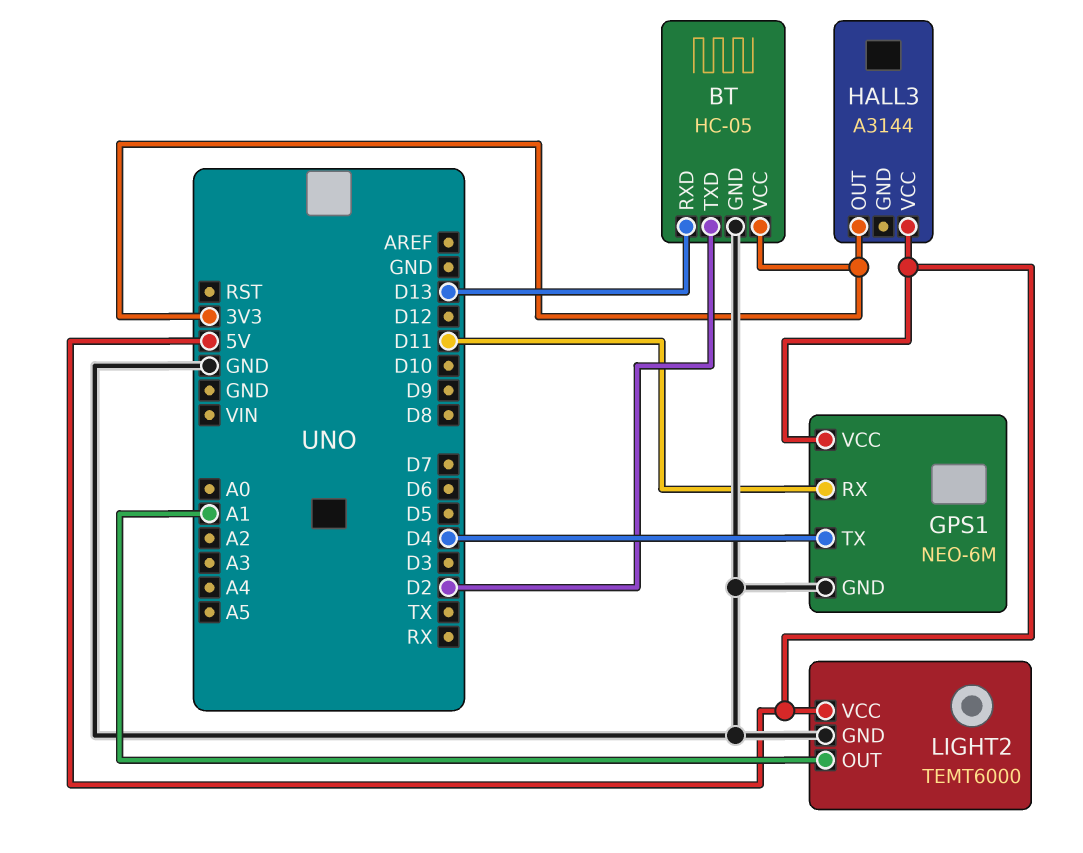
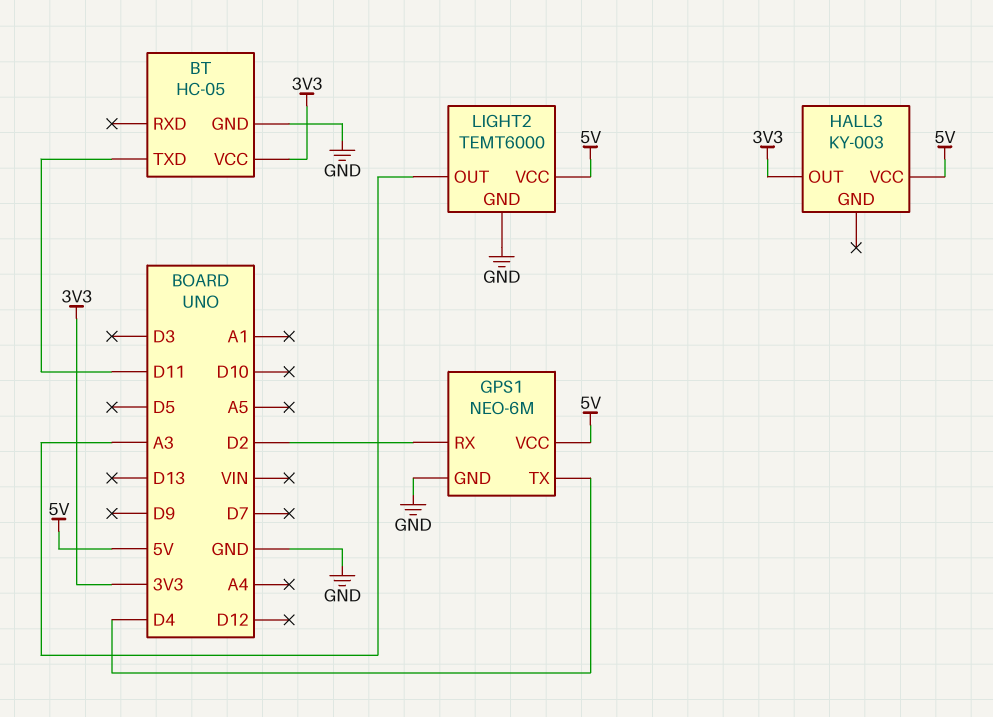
BT pin RXD: D13 -> none
BT pin TXD: D2 -> D11
GPS1 pin RX: D11 -> D2
HALL3: A3144 -> KY-003
LIGHT2 pin OUT: A1 -> A3

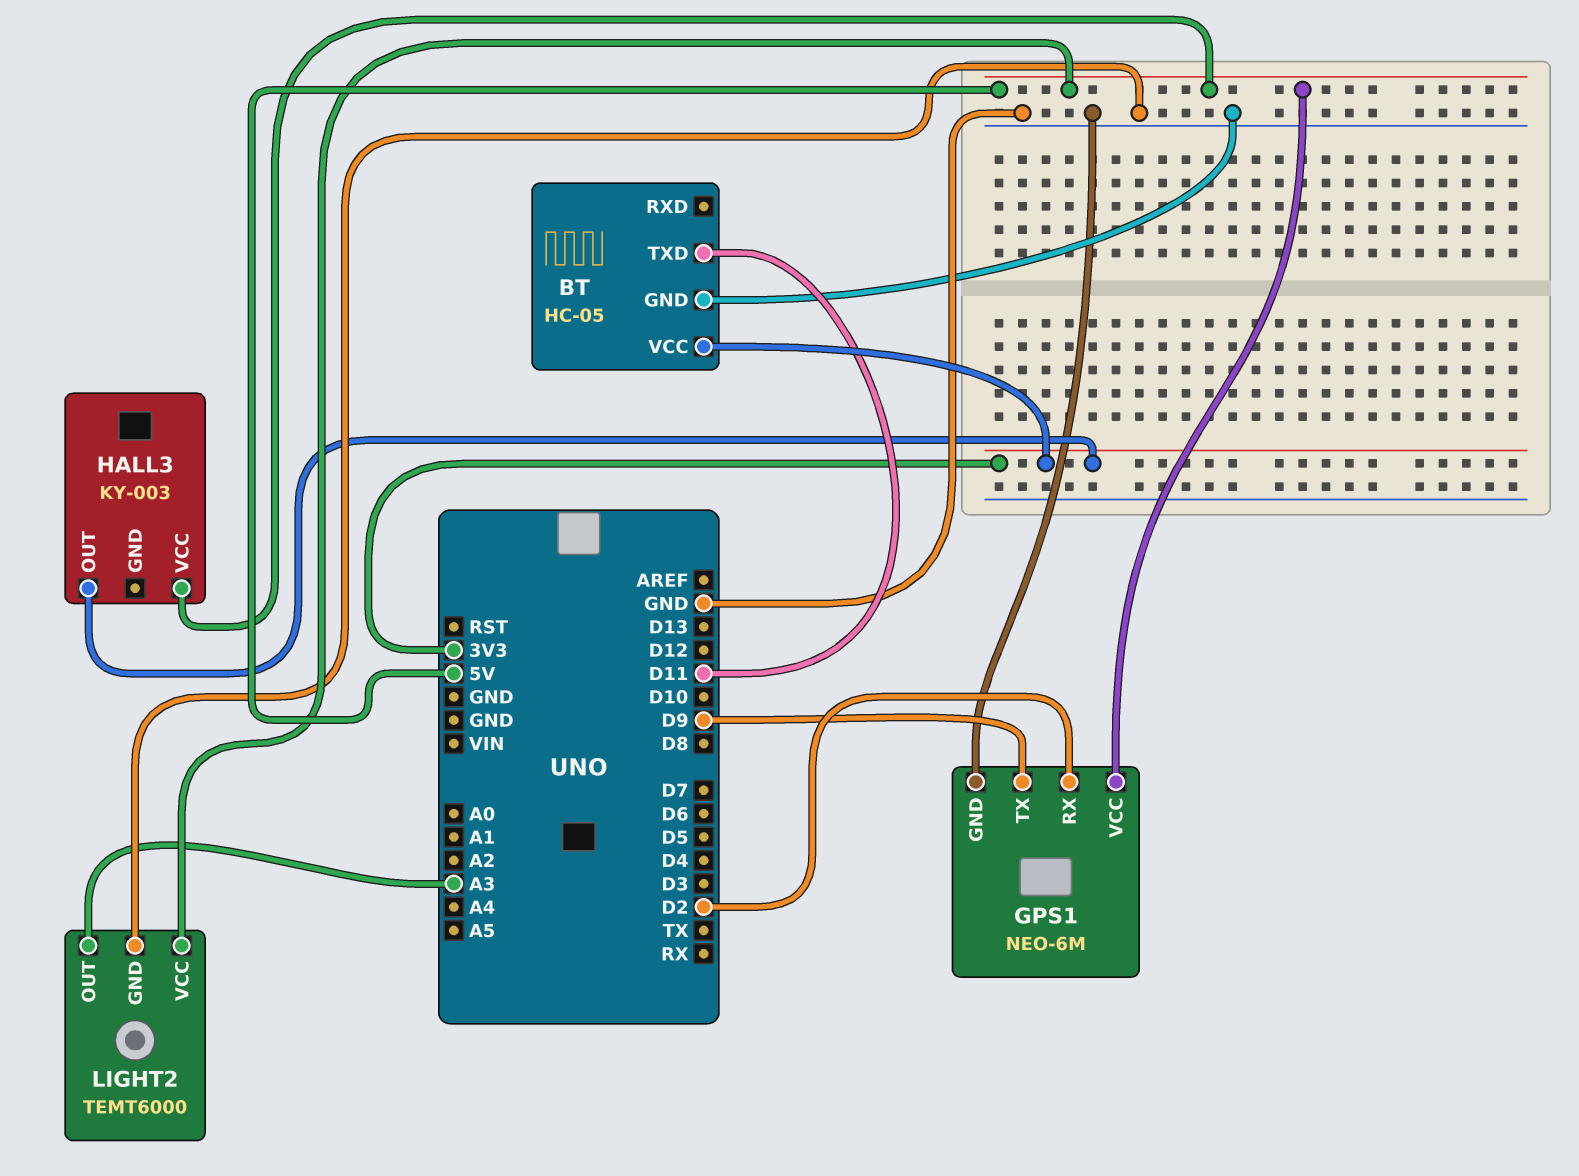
GPS1 pin TX: D4 -> D9

